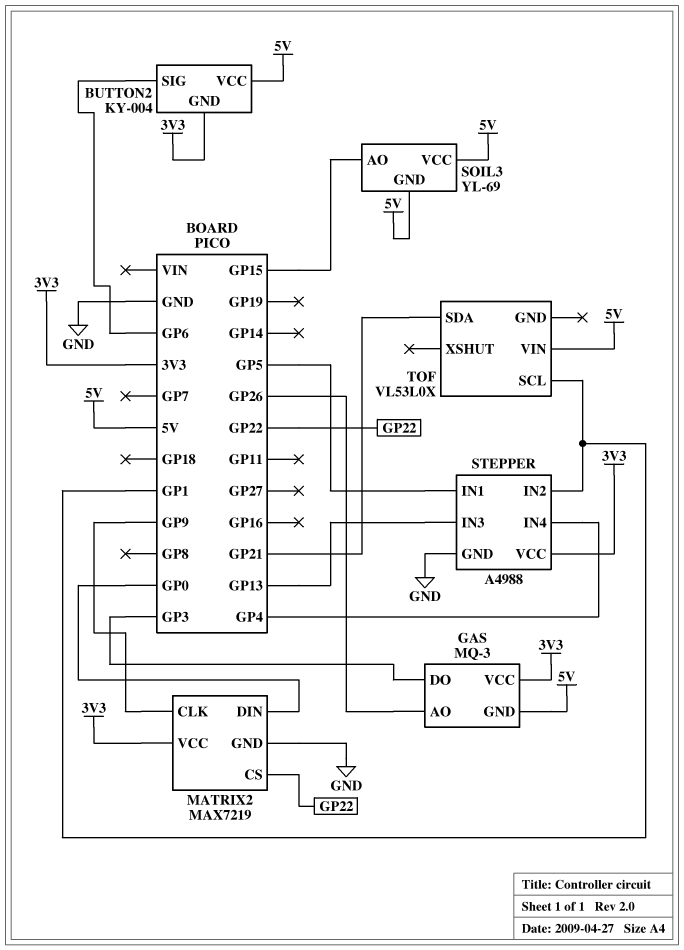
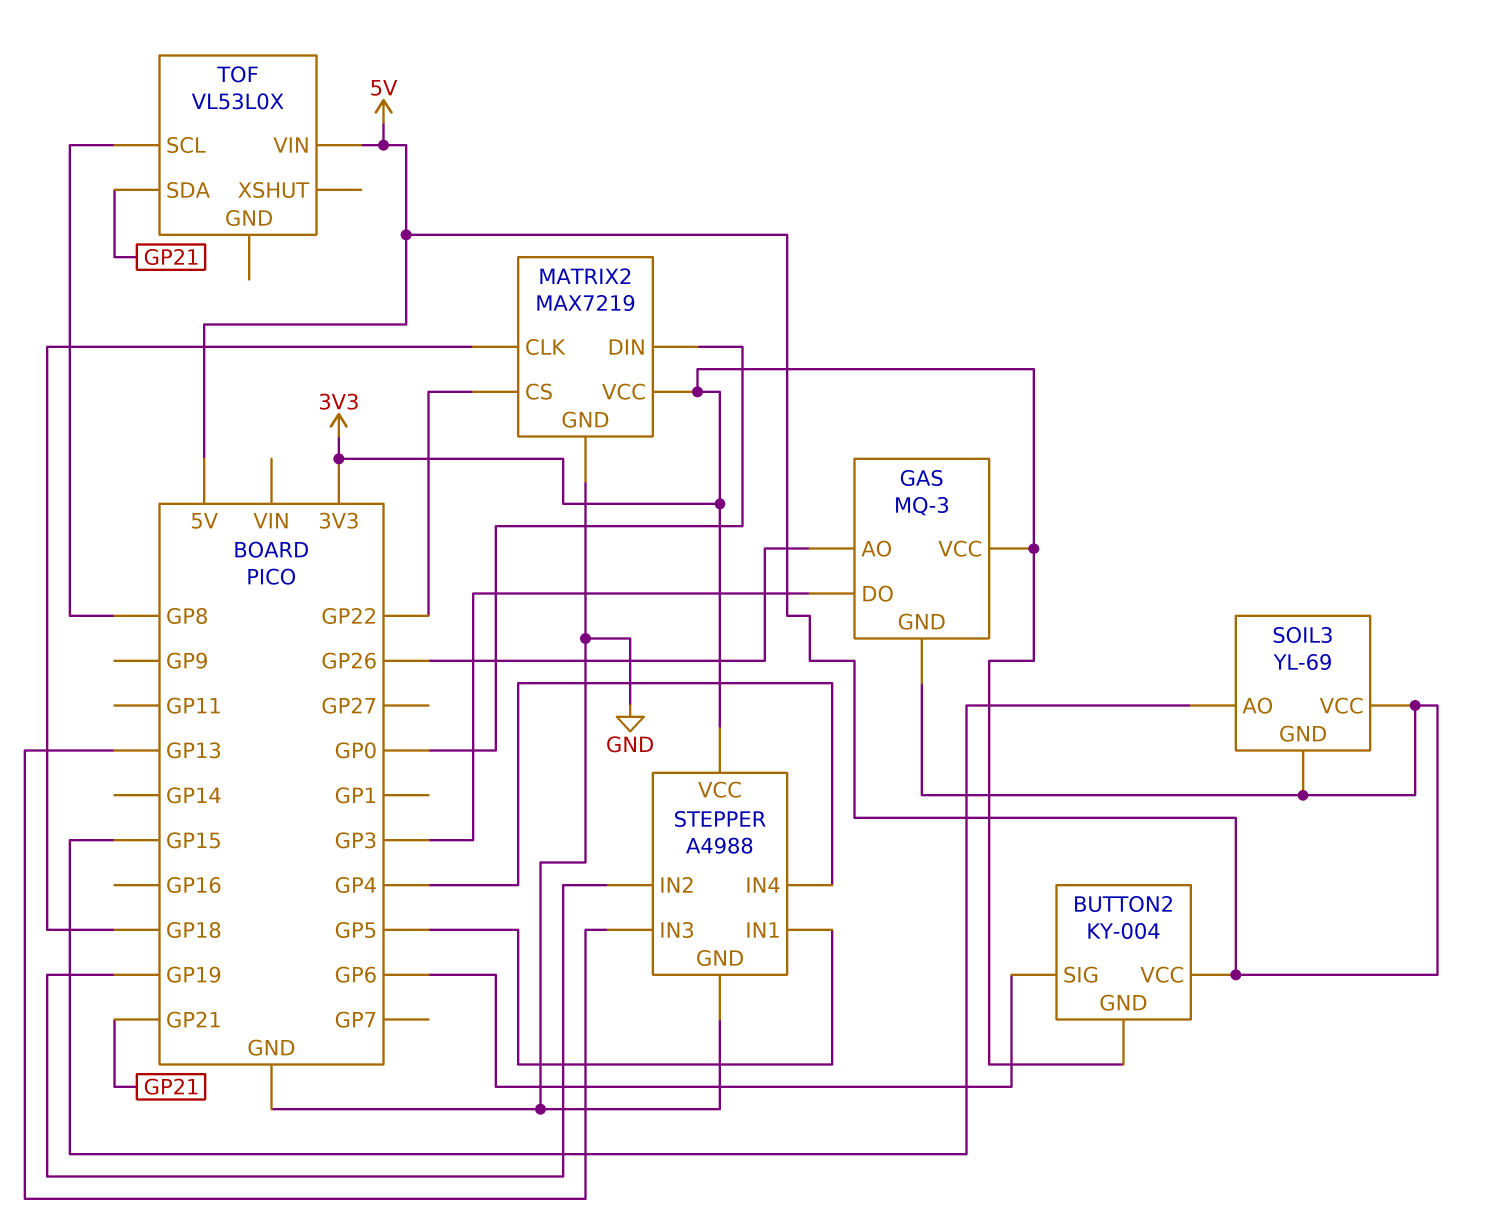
MATRIX2 pin CLK: GP9 -> GP18
STEPPER pin IN2: GP1 -> GP19
TOF pin SCL: GP1 -> GP8

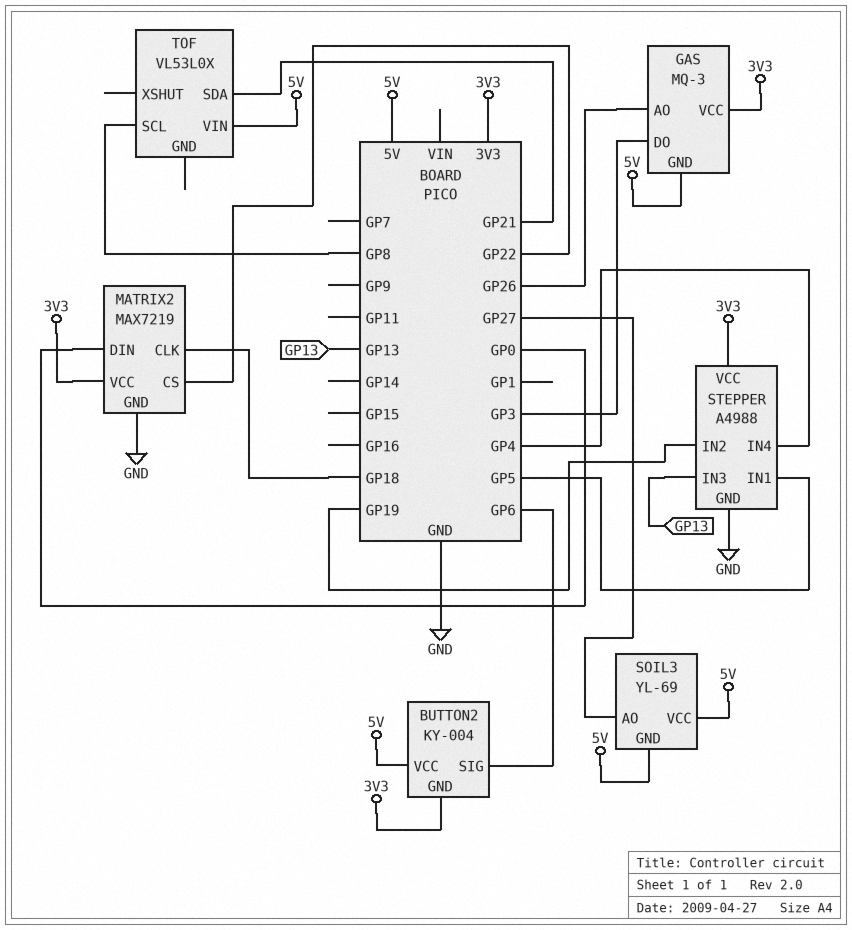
SOIL3 pin AO: GP15 -> GP27

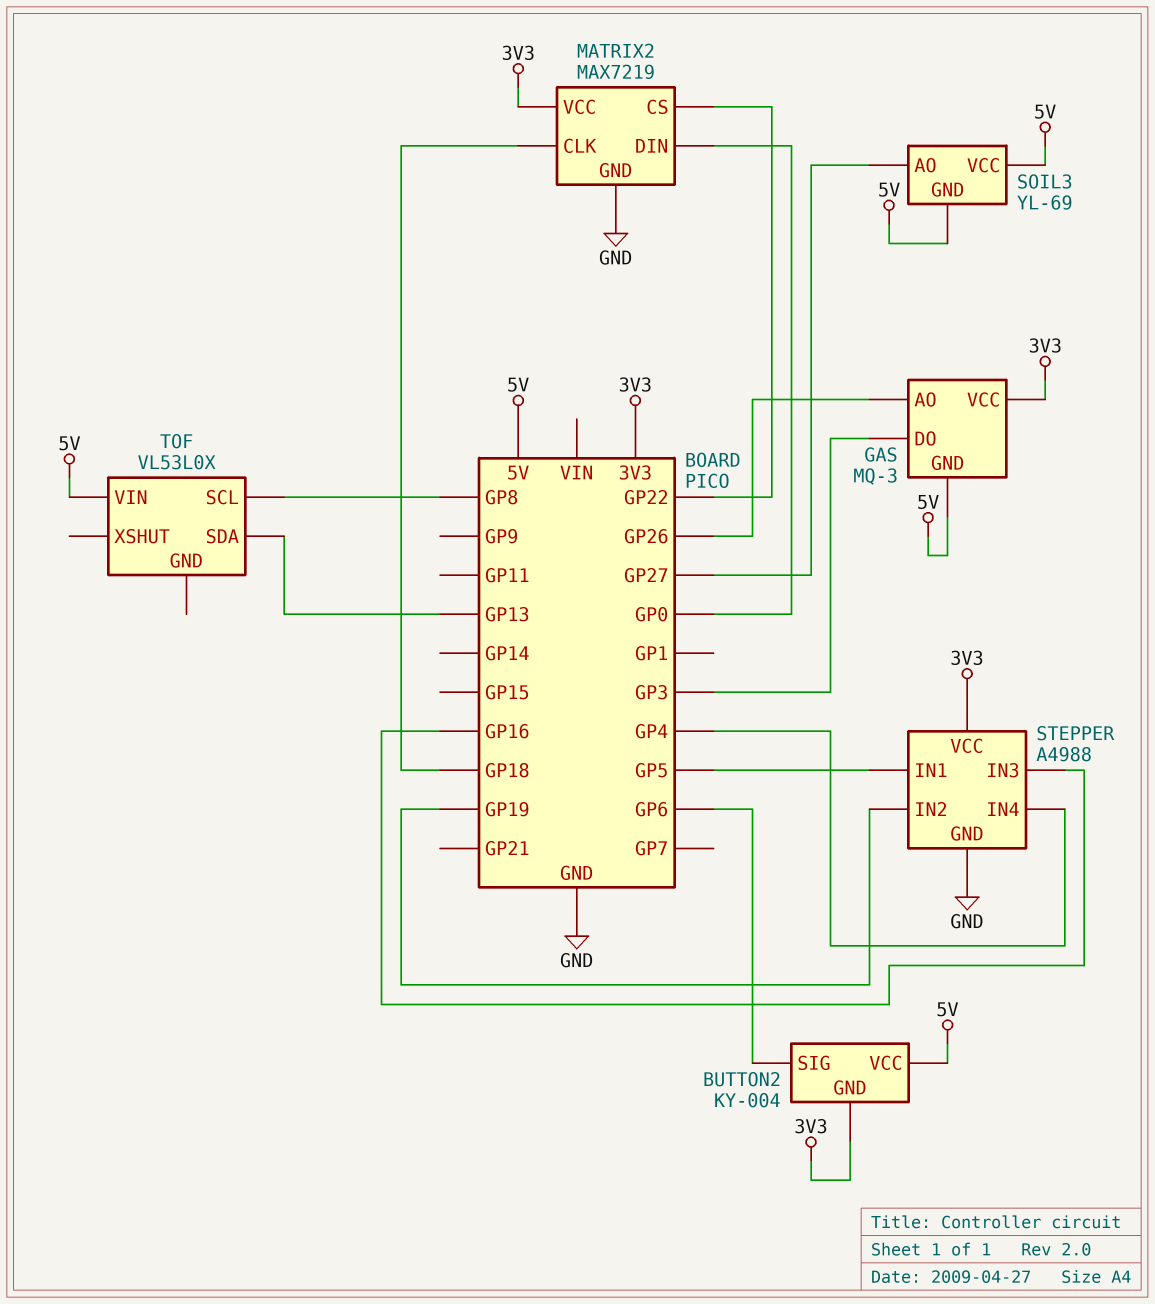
STEPPER pin IN3: GP13 -> GP16
TOF pin SDA: GP21 -> GP13

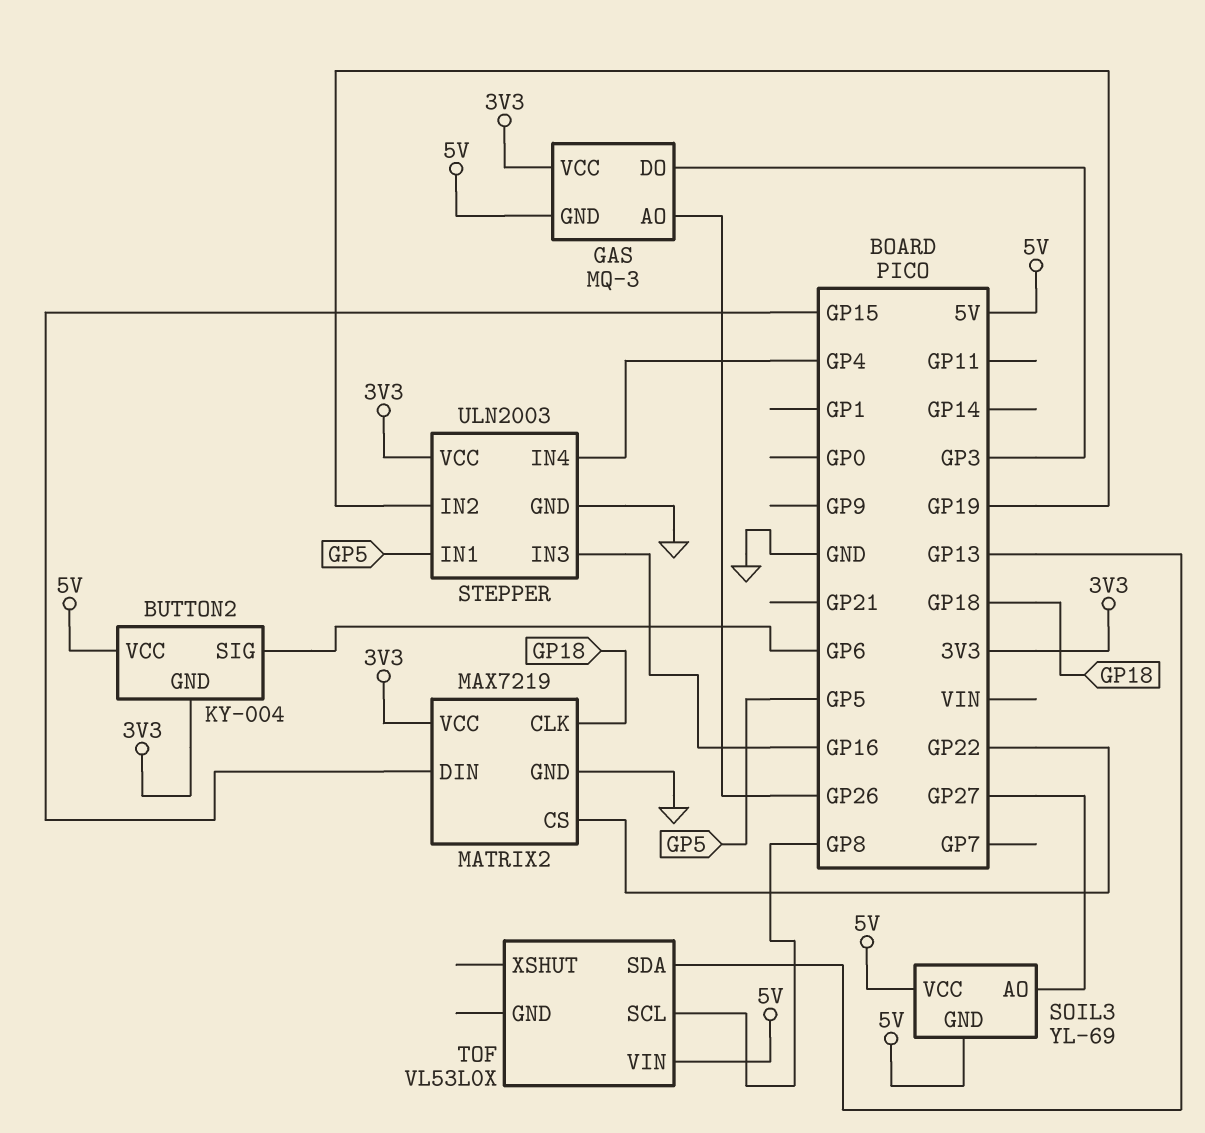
MATRIX2 pin DIN: GP0 -> GP15
STEPPER: A4988 -> ULN2003

